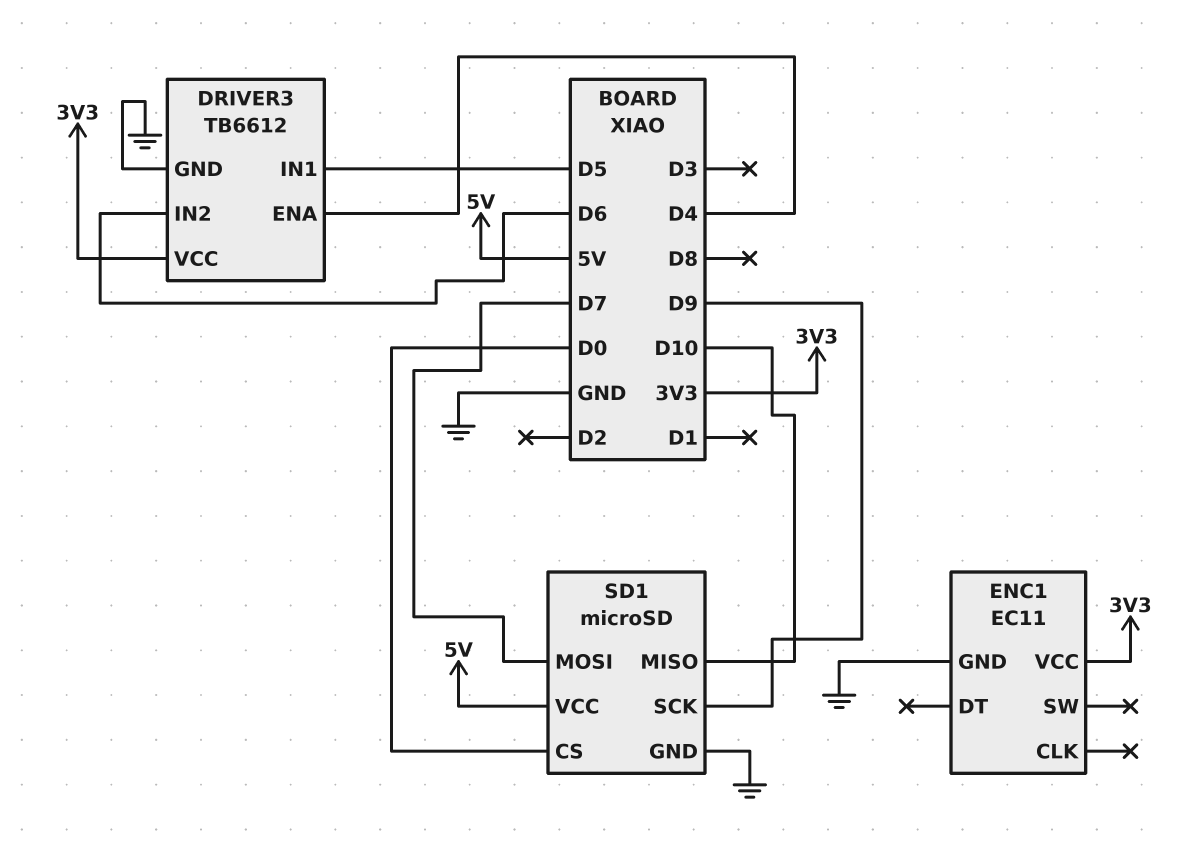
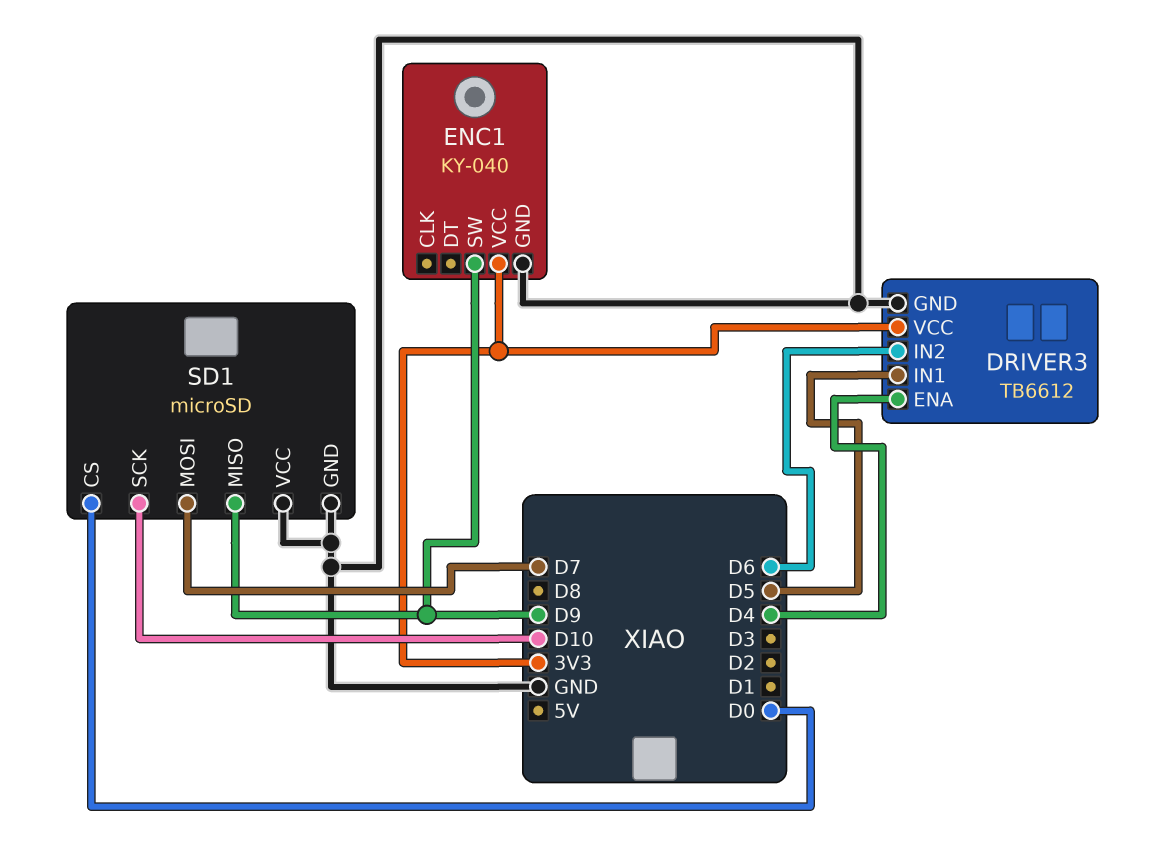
ENC1: EC11 -> KY-040
ENC1 pin SW: none -> D9
SD1 pin MISO: D10 -> D9
SD1 pin SCK: D9 -> D10
SD1 pin VCC: 5V -> GND

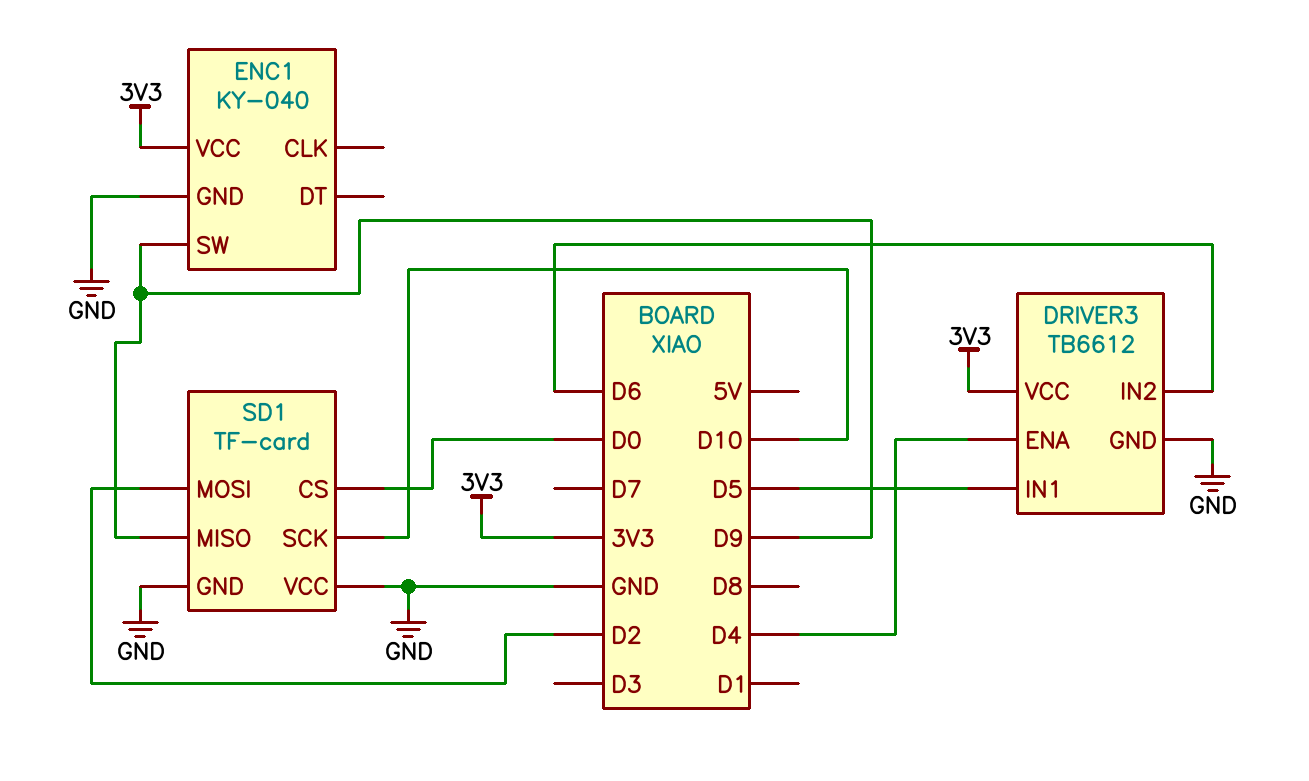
SD1: microSD -> TF-card
SD1 pin MOSI: D7 -> D2

